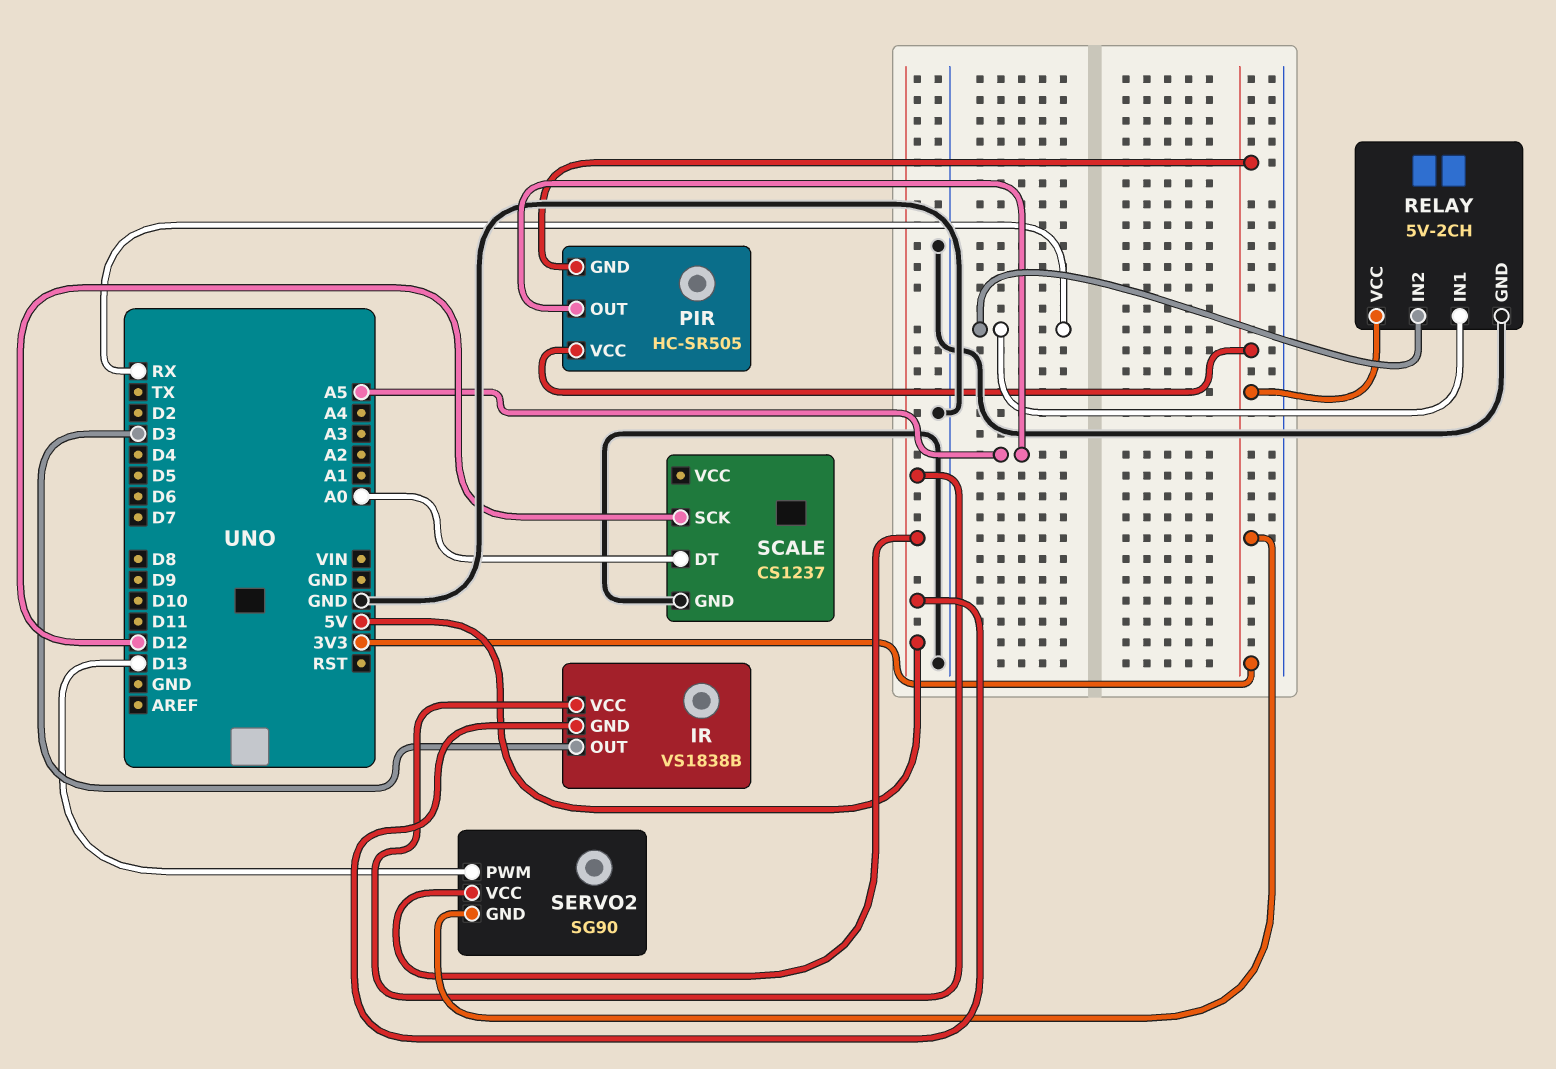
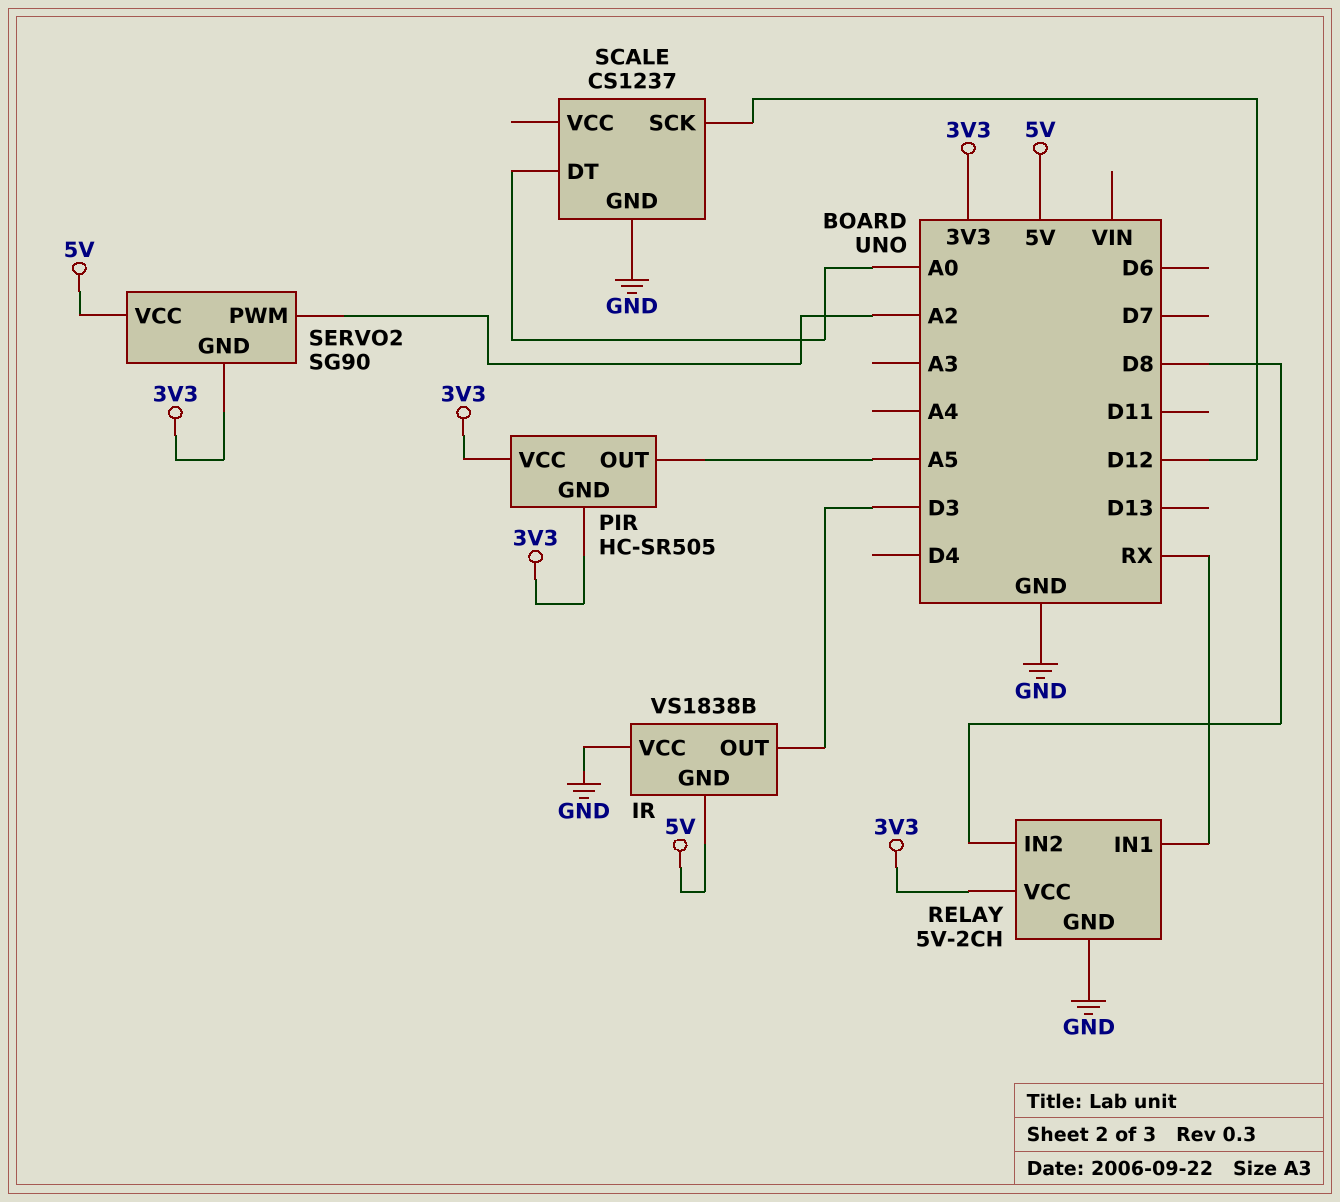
IR pin VCC: 5V -> GND
RELAY pin IN2: RX -> D8
SERVO2 pin PWM: D13 -> A2

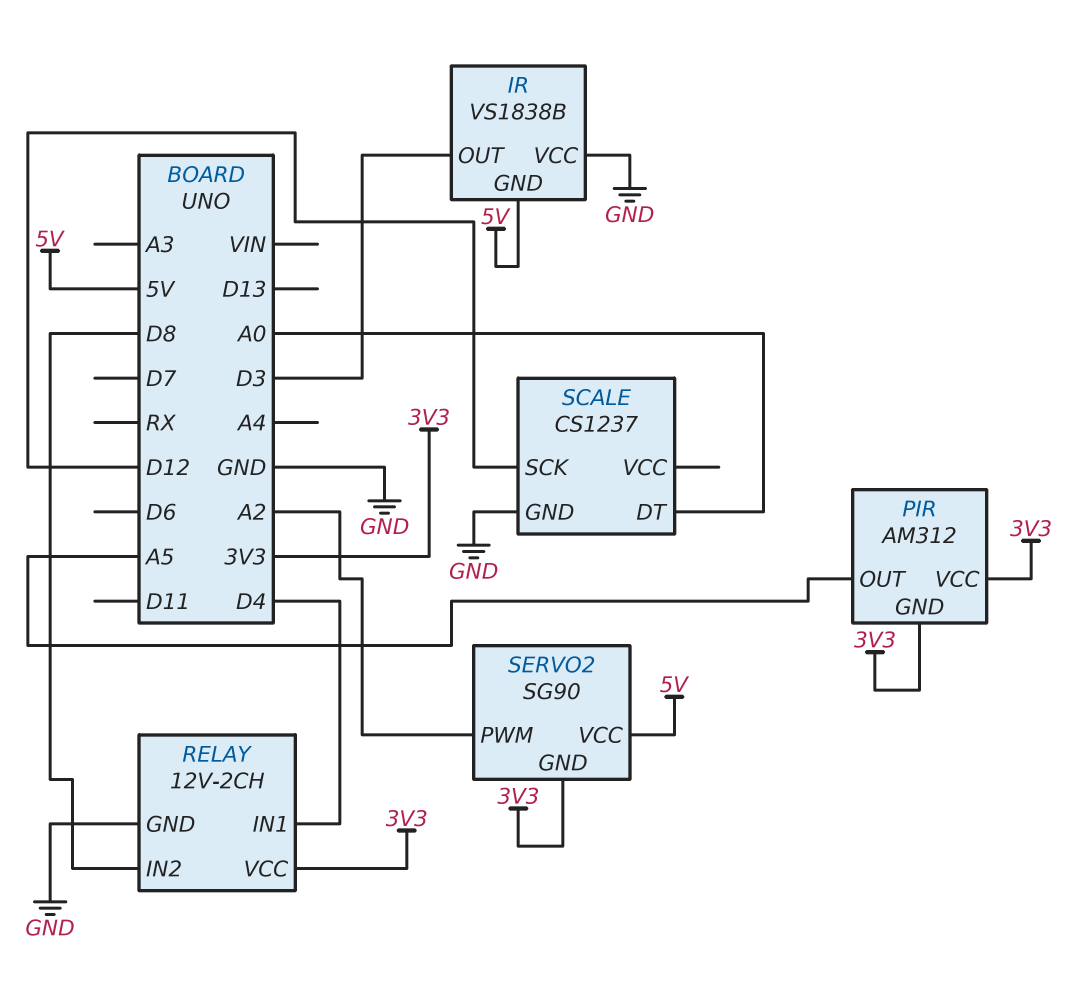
PIR: HC-SR505 -> AM312
RELAY: 5V-2CH -> 12V-2CH
RELAY pin IN1: RX -> D4

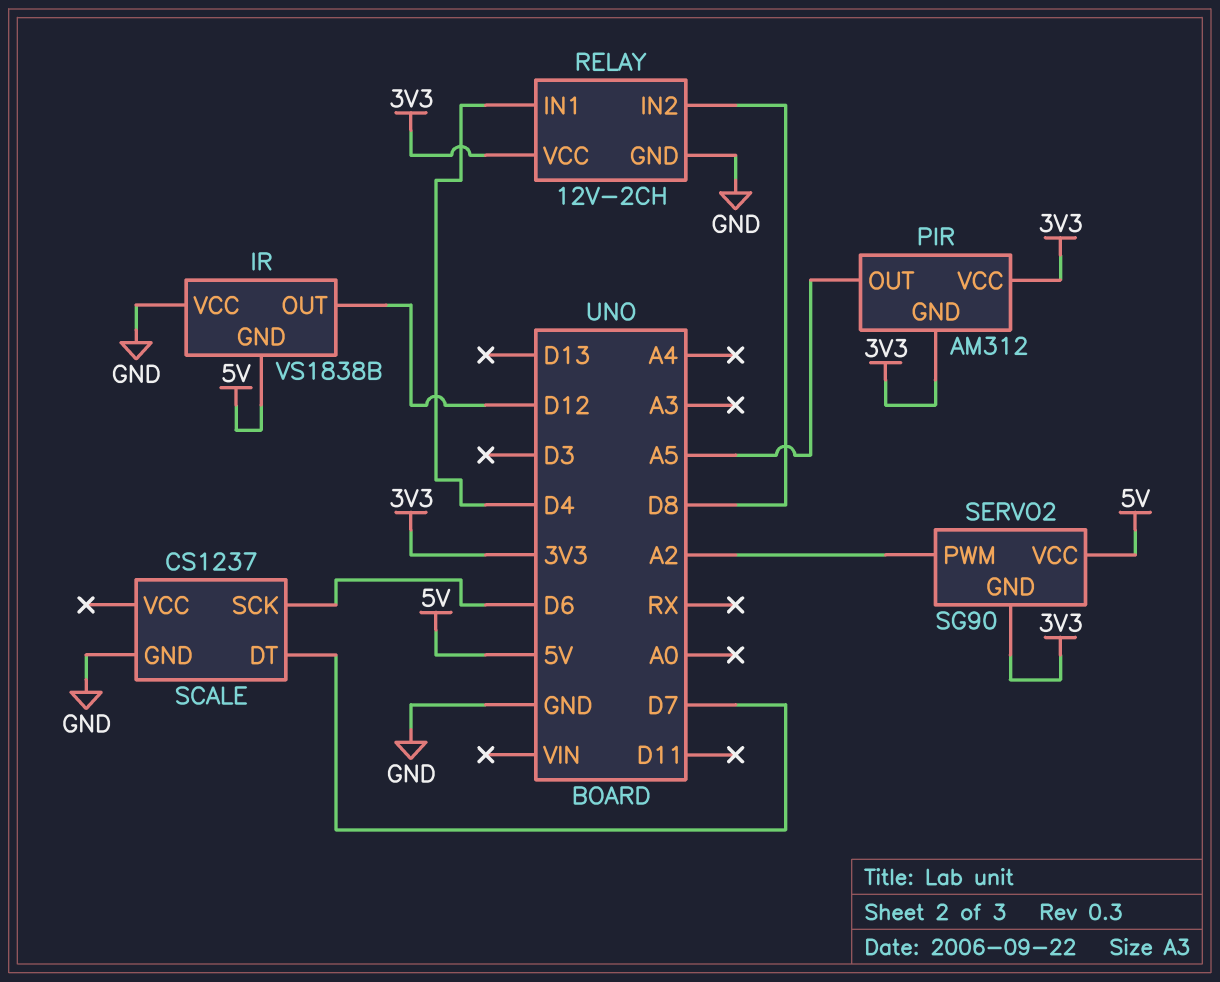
IR pin OUT: D3 -> D12
SCALE pin DT: A0 -> D7
SCALE pin SCK: D12 -> D6

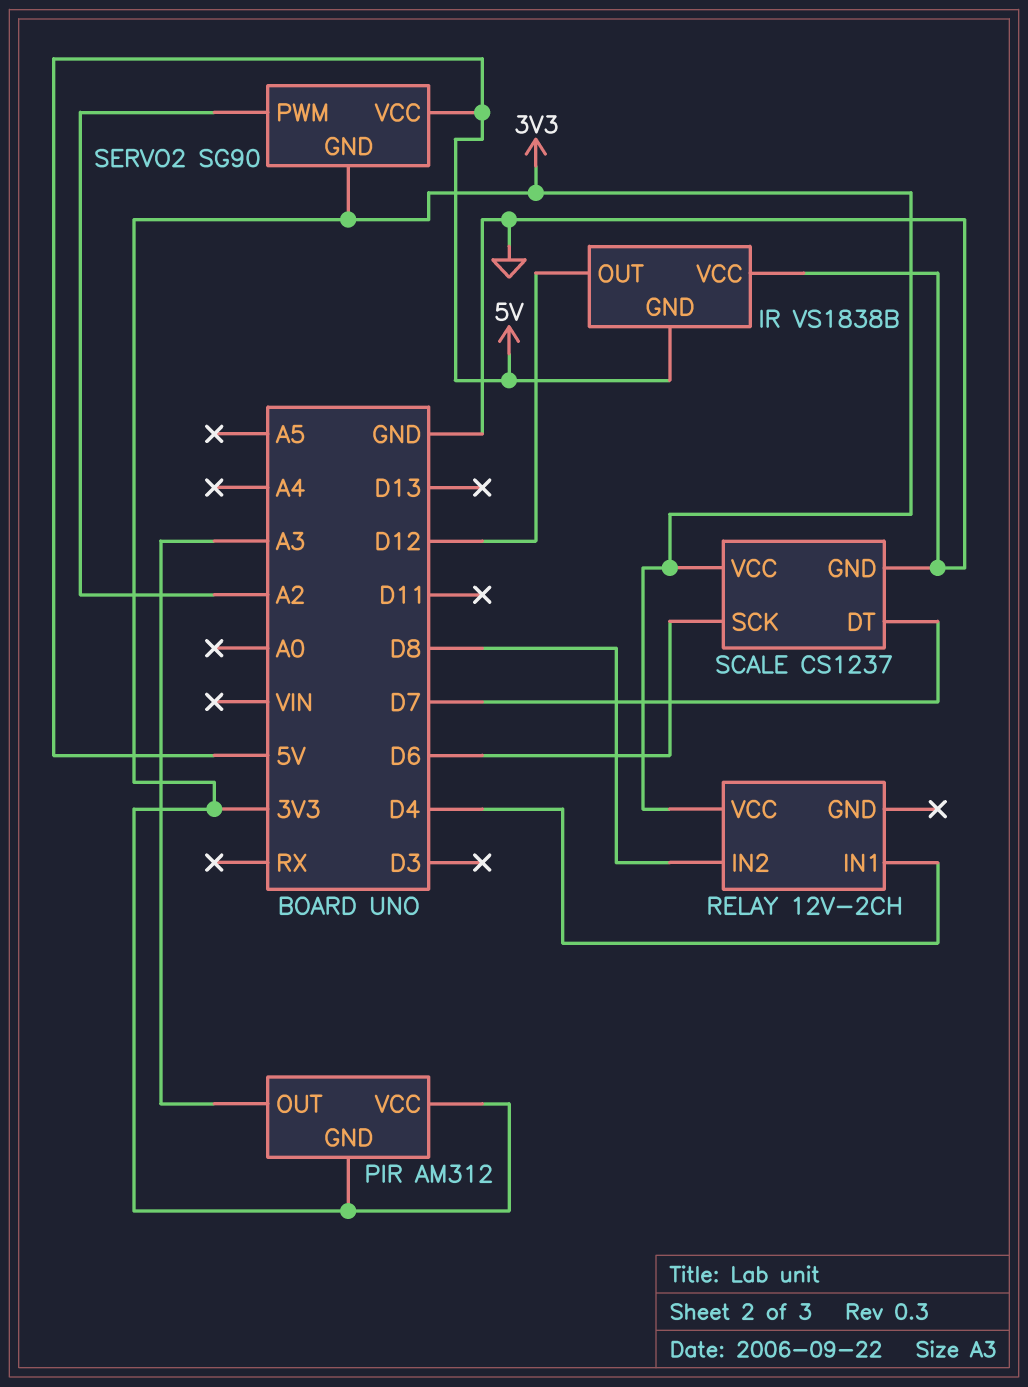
PIR pin OUT: A5 -> A3
RELAY pin GND: GND -> none
SCALE pin VCC: none -> 3V3

